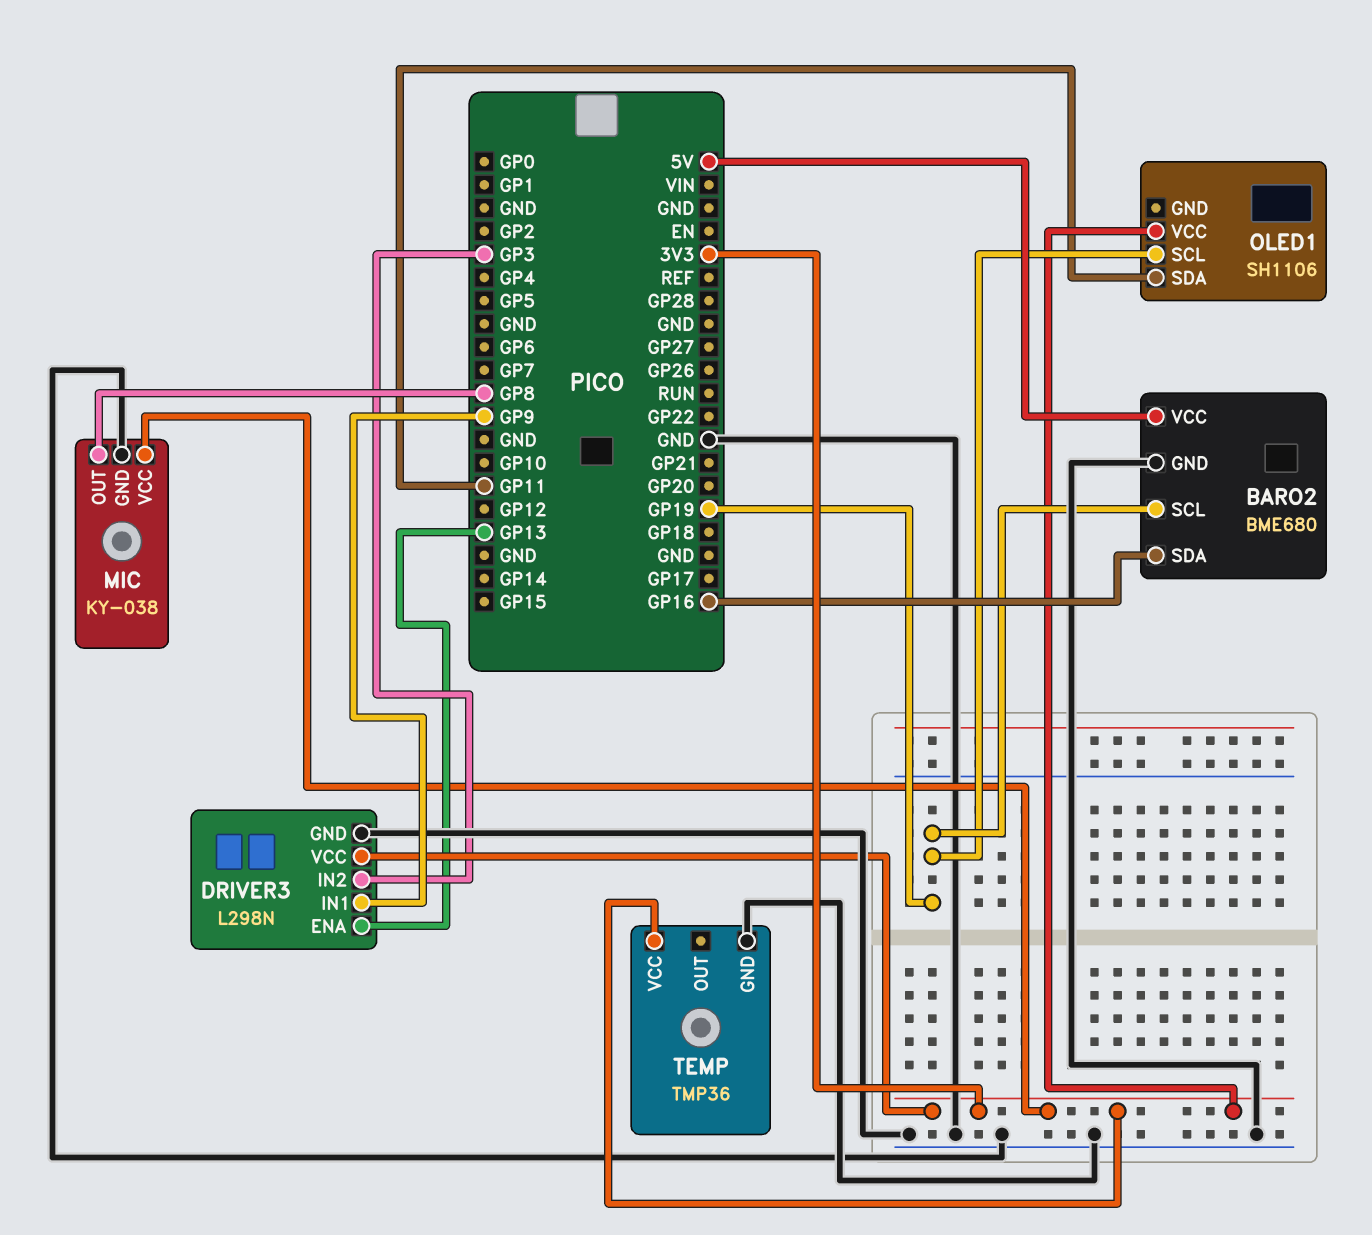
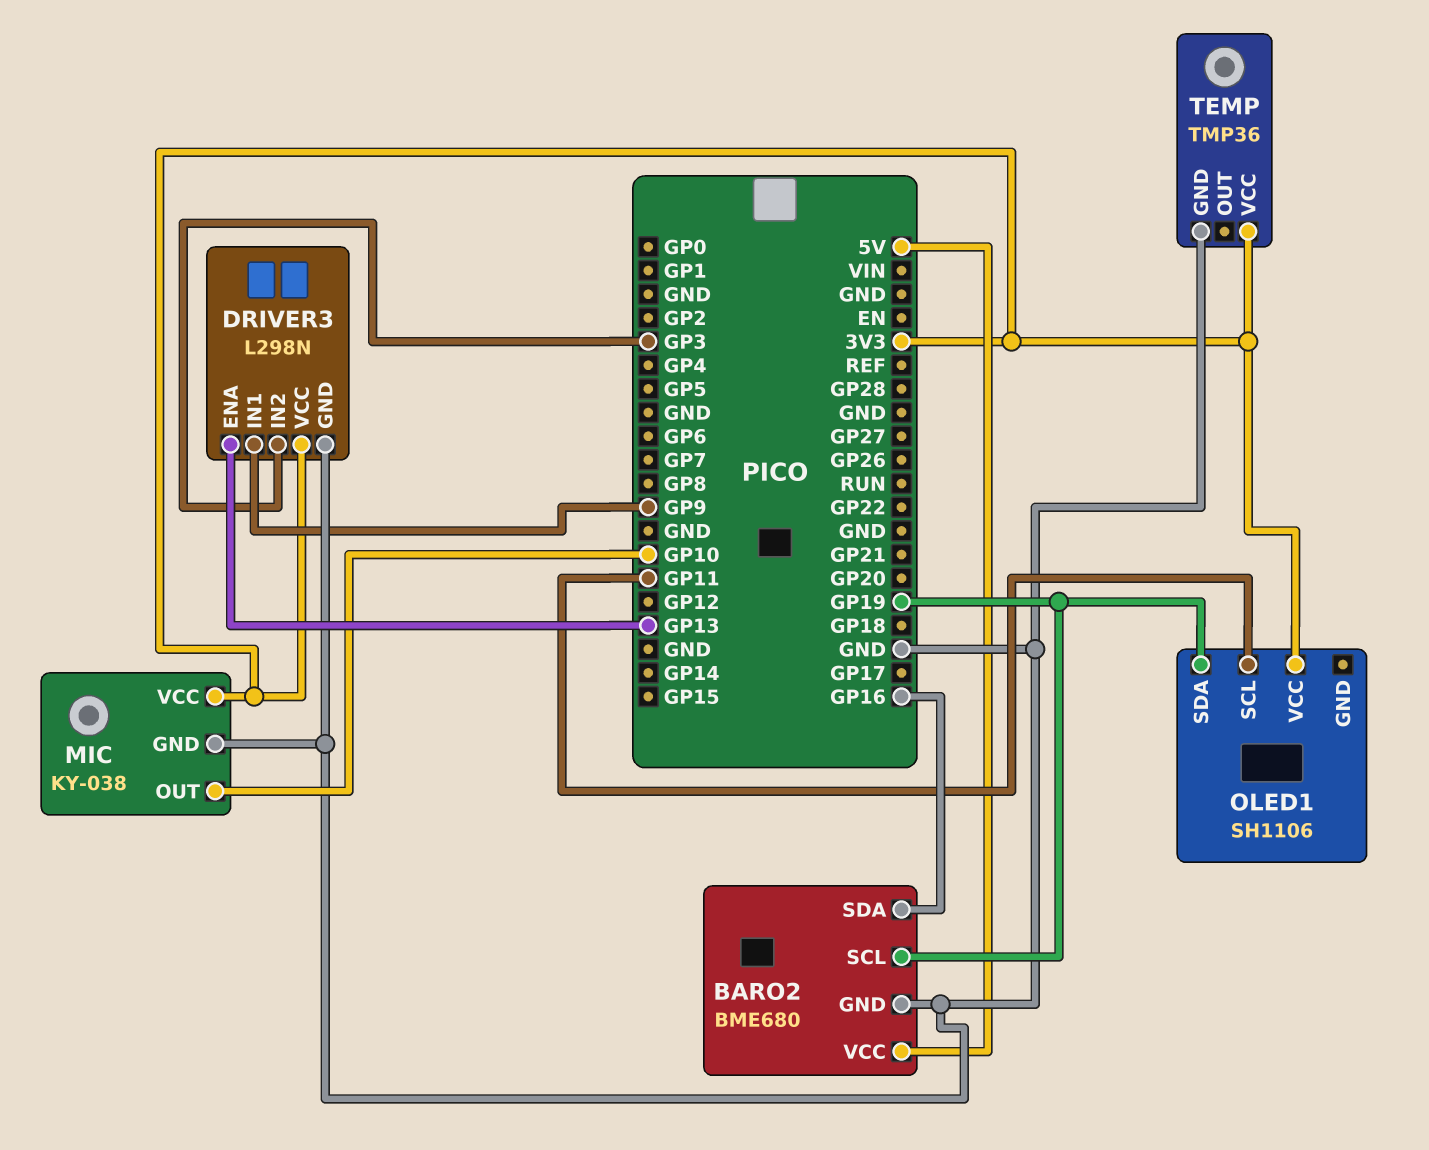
MIC pin OUT: GP8 -> GP10
OLED1 pin SCL: GP19 -> GP11
OLED1 pin SDA: GP11 -> GP19

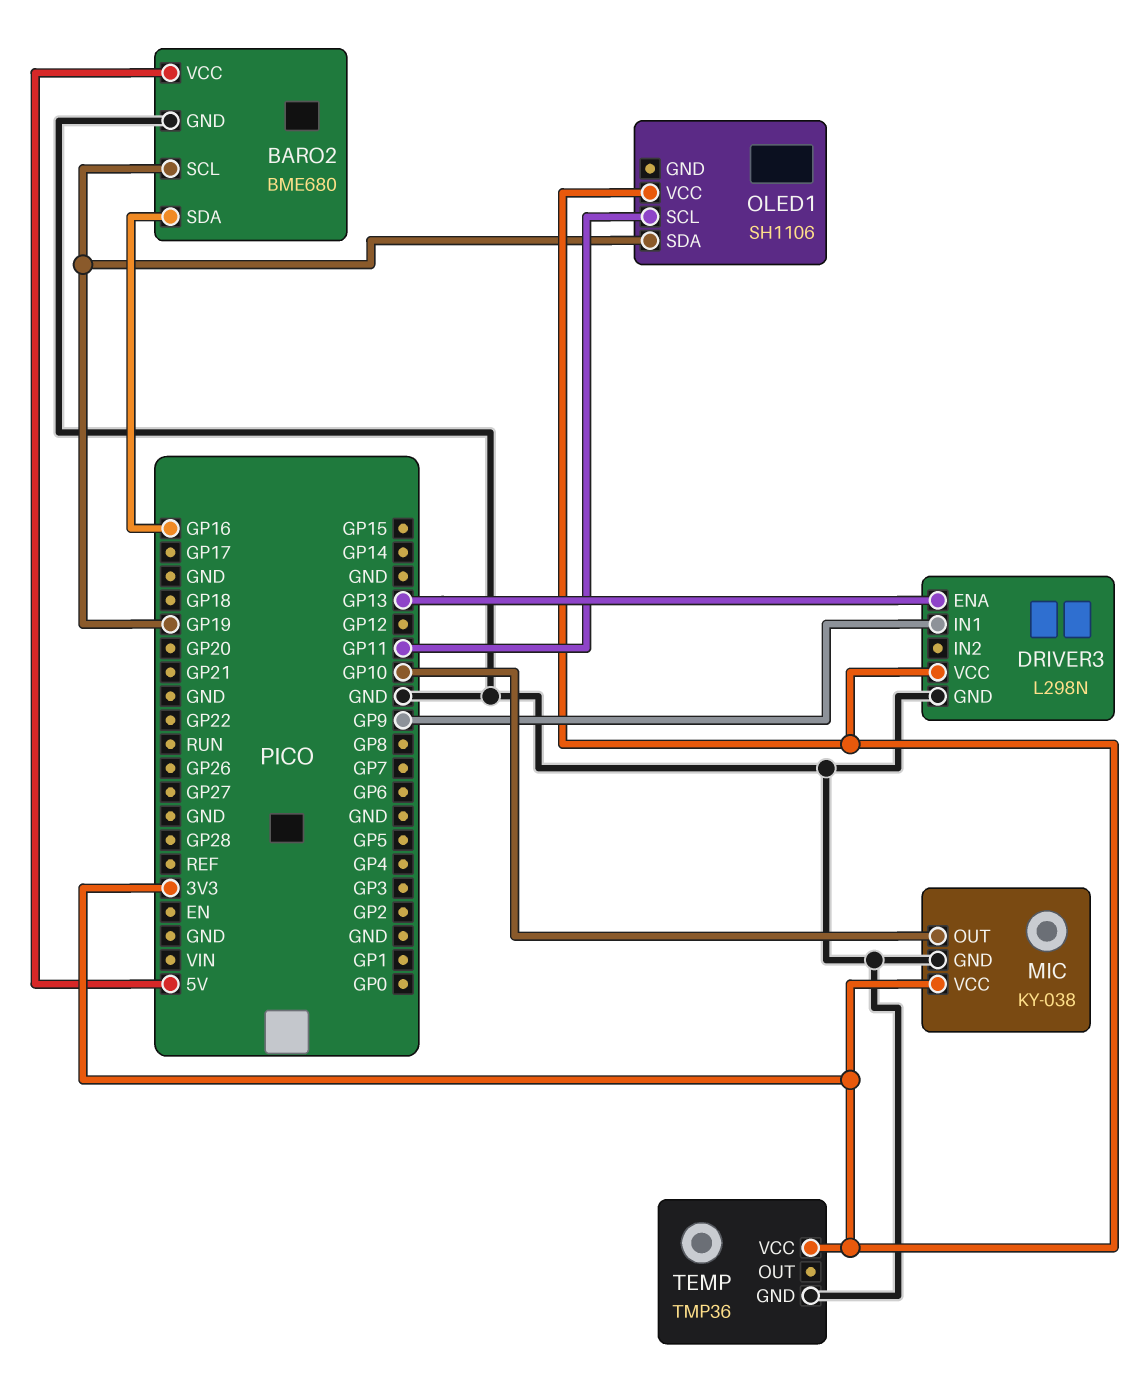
DRIVER3 pin IN2: GP3 -> none

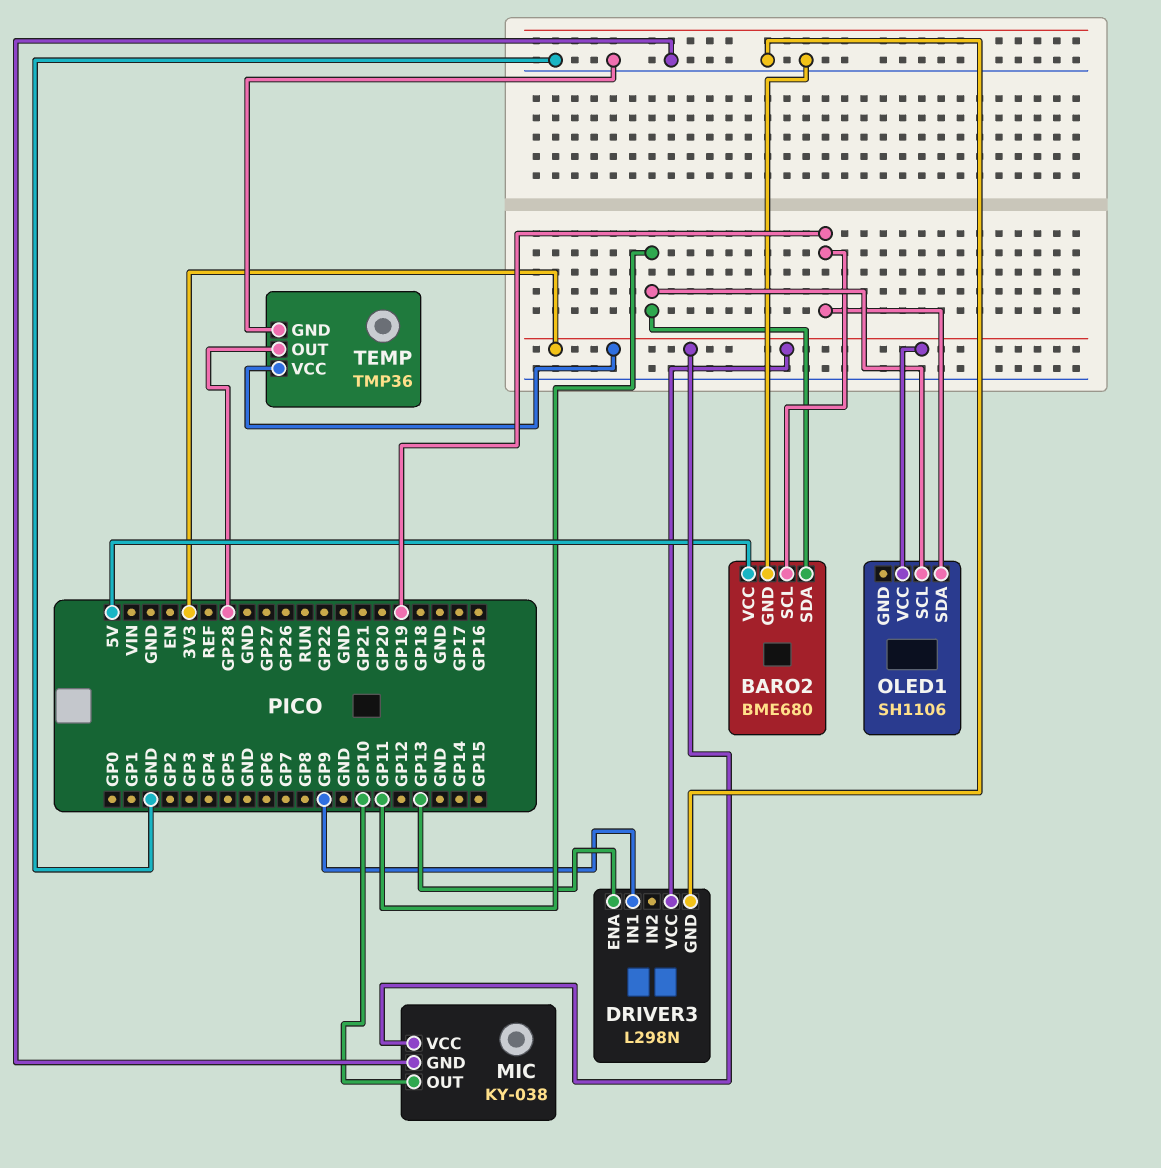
BARO2 pin SDA: GP16 -> GP11
TEMP pin OUT: none -> GP28

